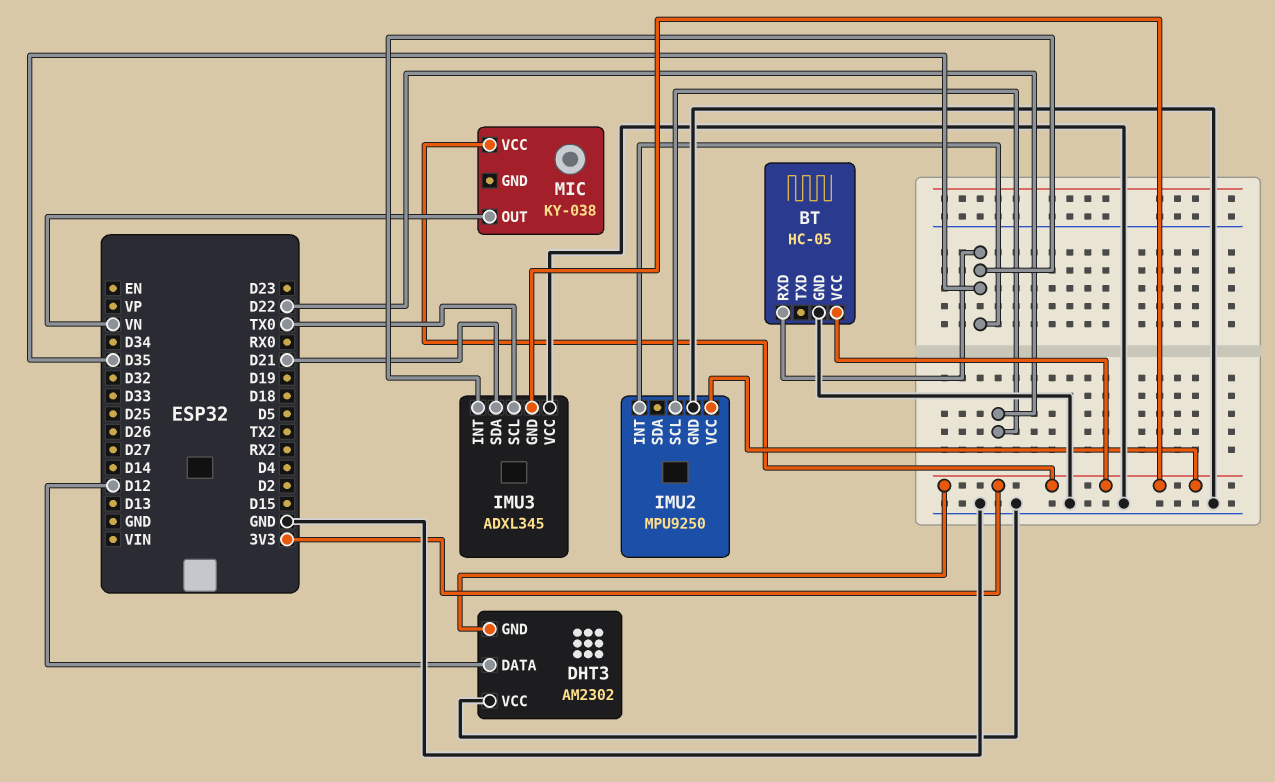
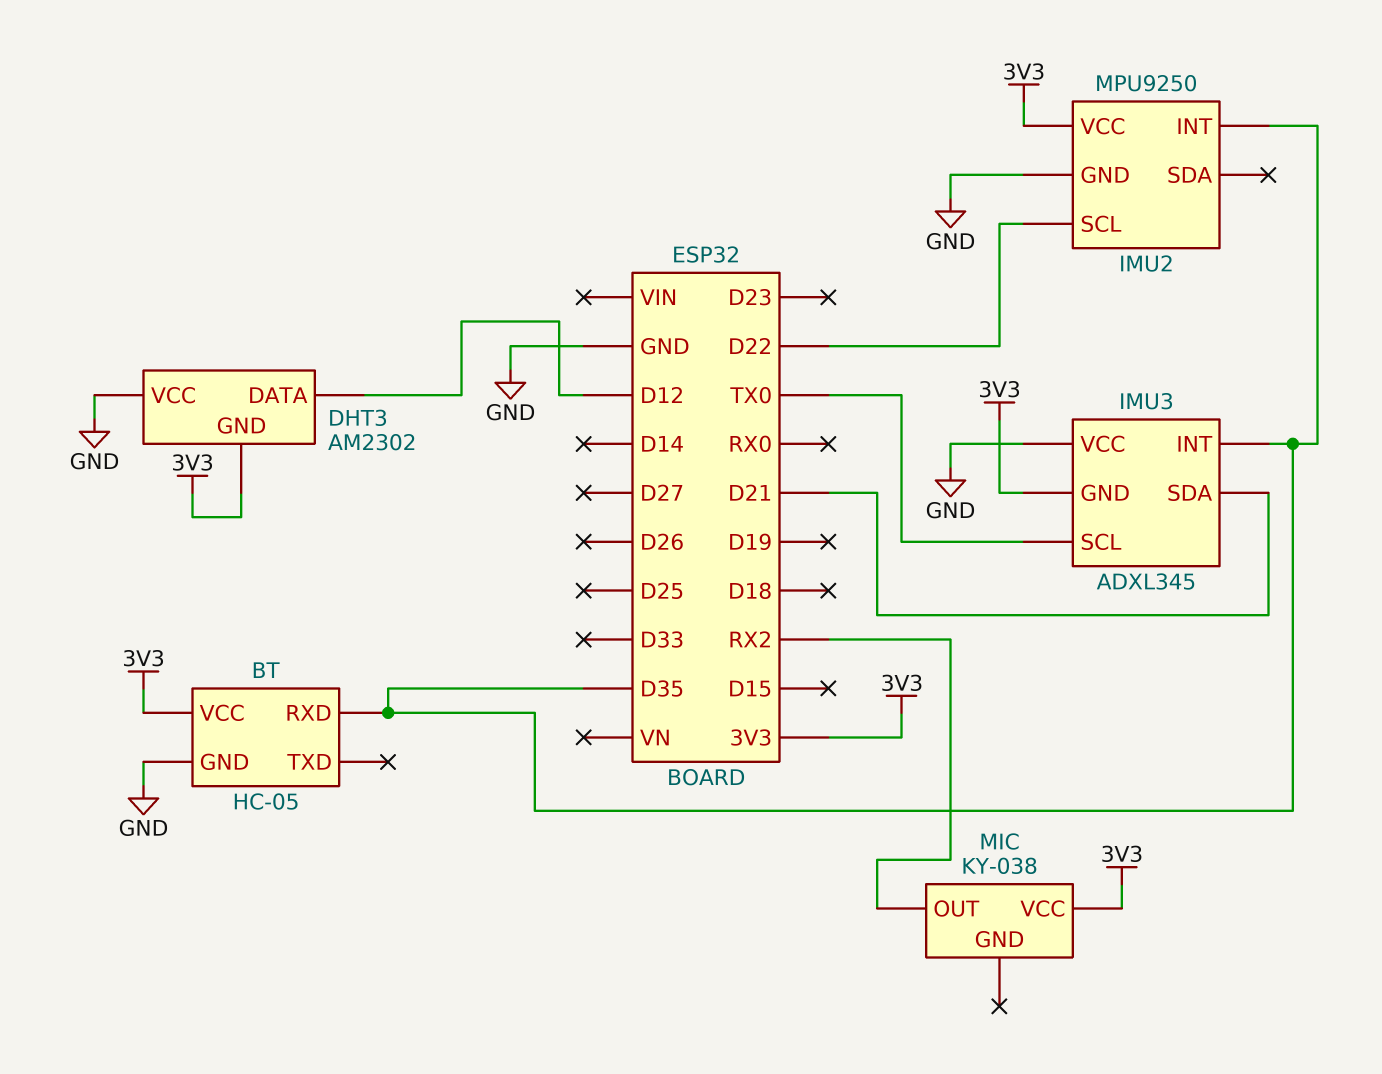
MIC pin OUT: VN -> RX2

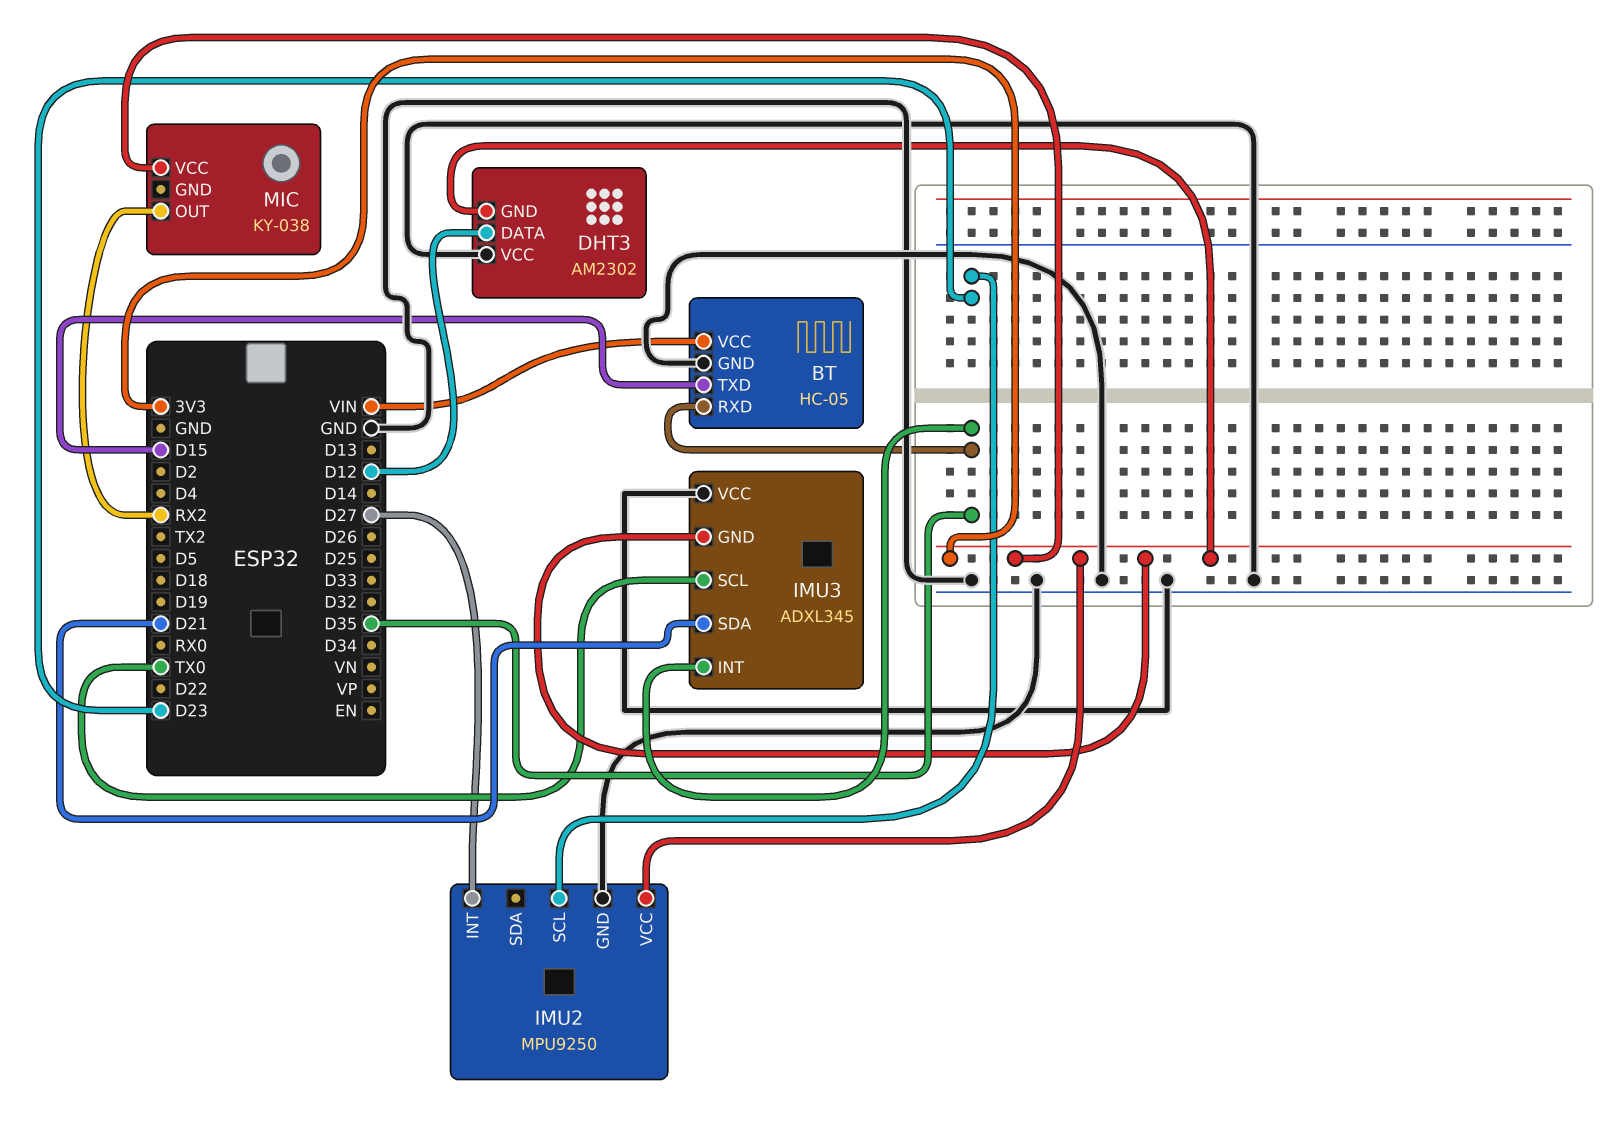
BT pin TXD: none -> D15
BT pin VCC: 3V3 -> VIN
IMU2 pin INT: D35 -> D27
IMU2 pin SCL: D22 -> D23

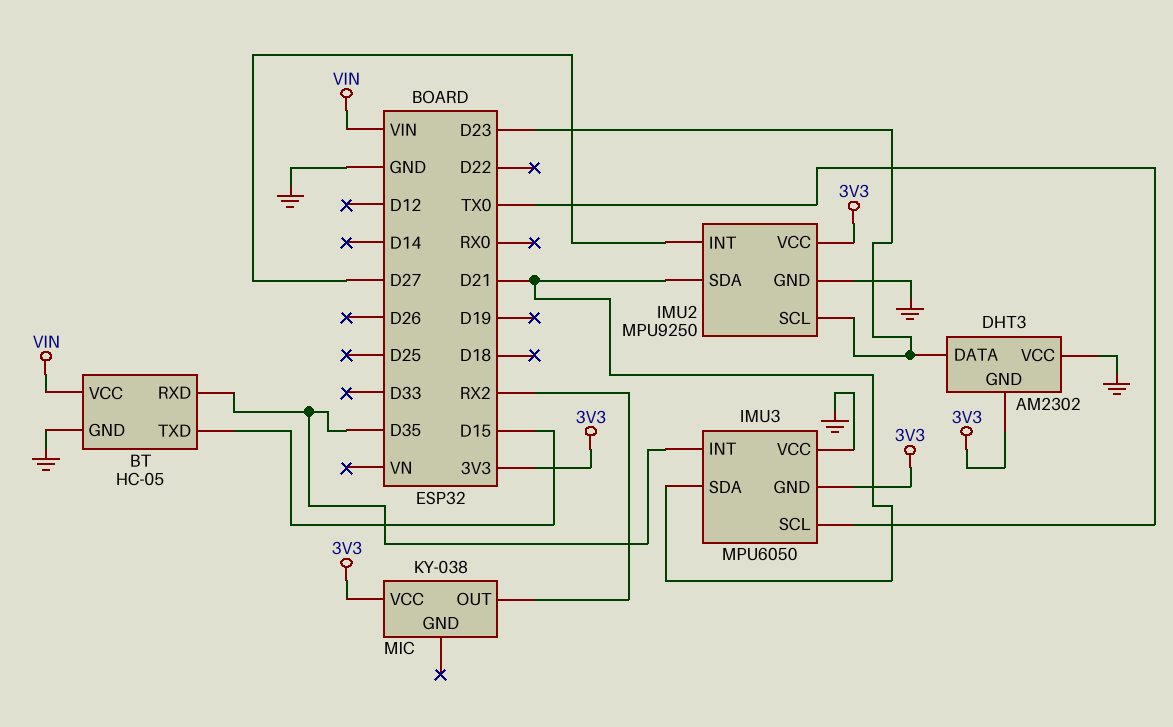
DHT3 pin DATA: D12 -> D23
IMU2 pin SDA: none -> D21
IMU3: ADXL345 -> MPU6050

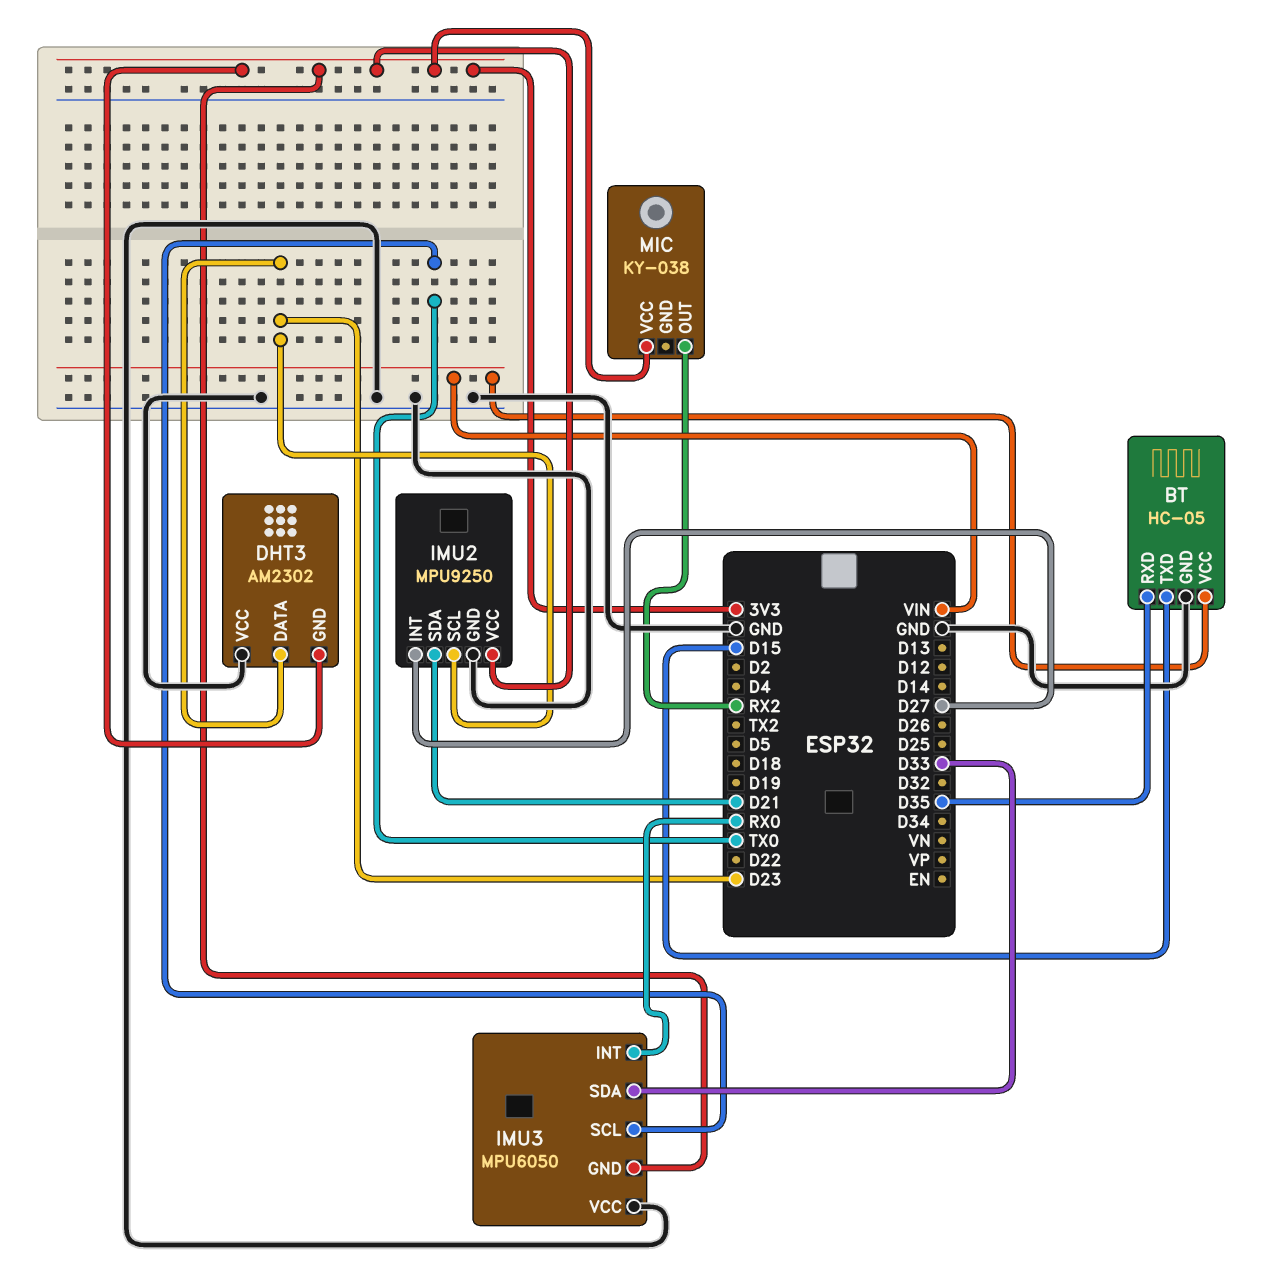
IMU3 pin INT: D35 -> RX0
IMU3 pin SDA: D21 -> D33

